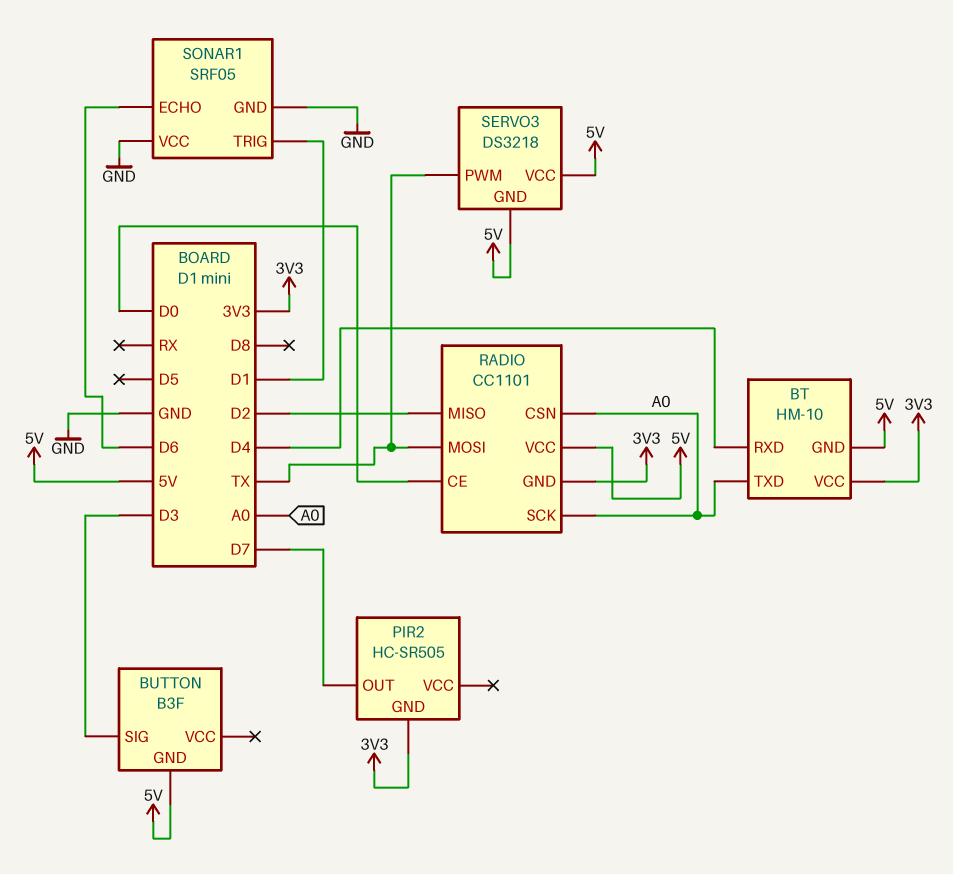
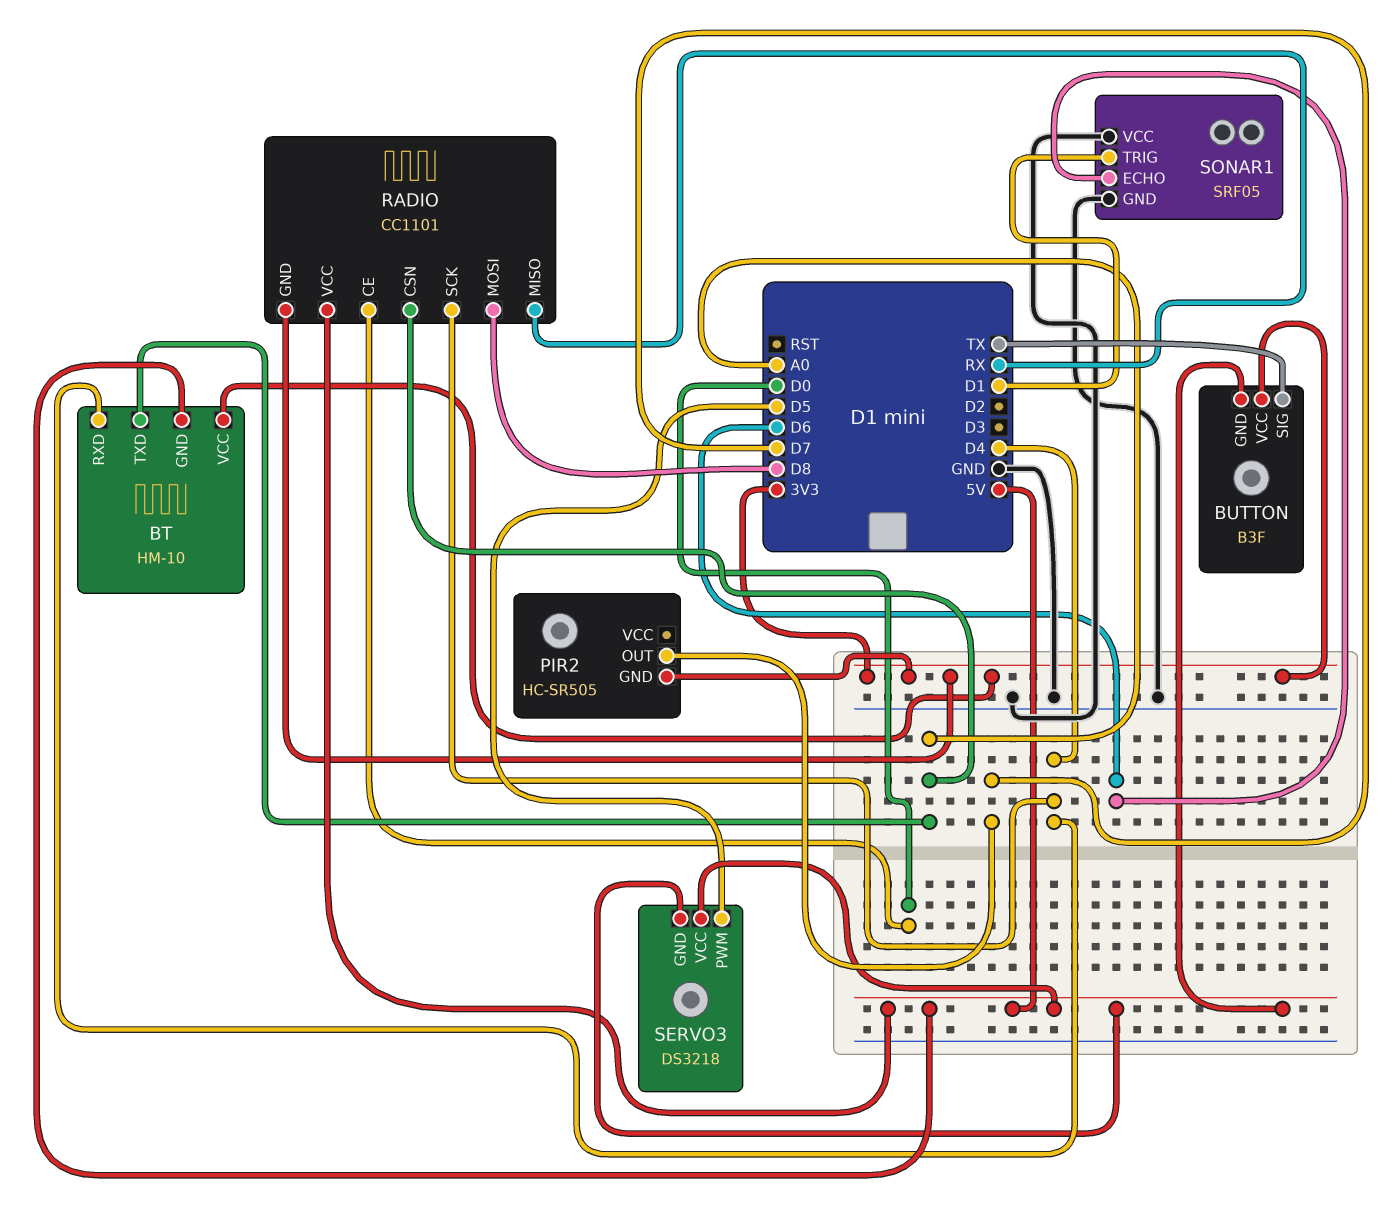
BUTTON pin SIG: D3 -> TX
BUTTON pin VCC: none -> 3V3
RADIO pin MISO: D2 -> RX
RADIO pin MOSI: TX -> D8
RADIO pin SCK: A0 -> D4
SERVO3 pin PWM: TX -> D5

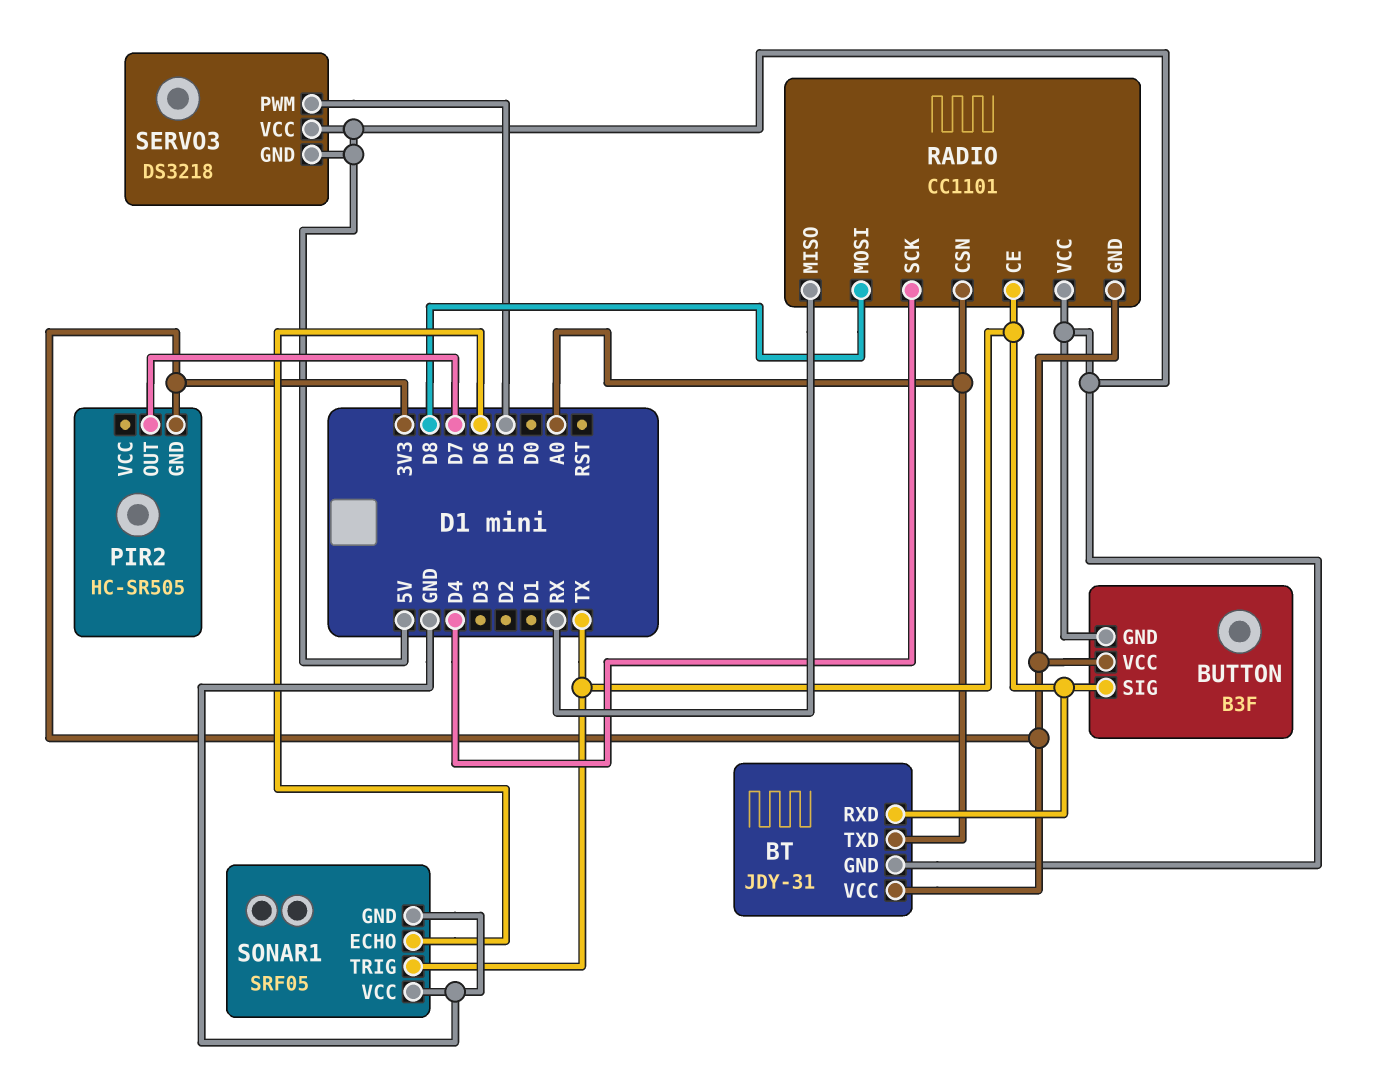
BT: HM-10 -> JDY-31
BT pin RXD: D4 -> TX
RADIO pin CE: D0 -> TX
SONAR1 pin TRIG: D1 -> TX

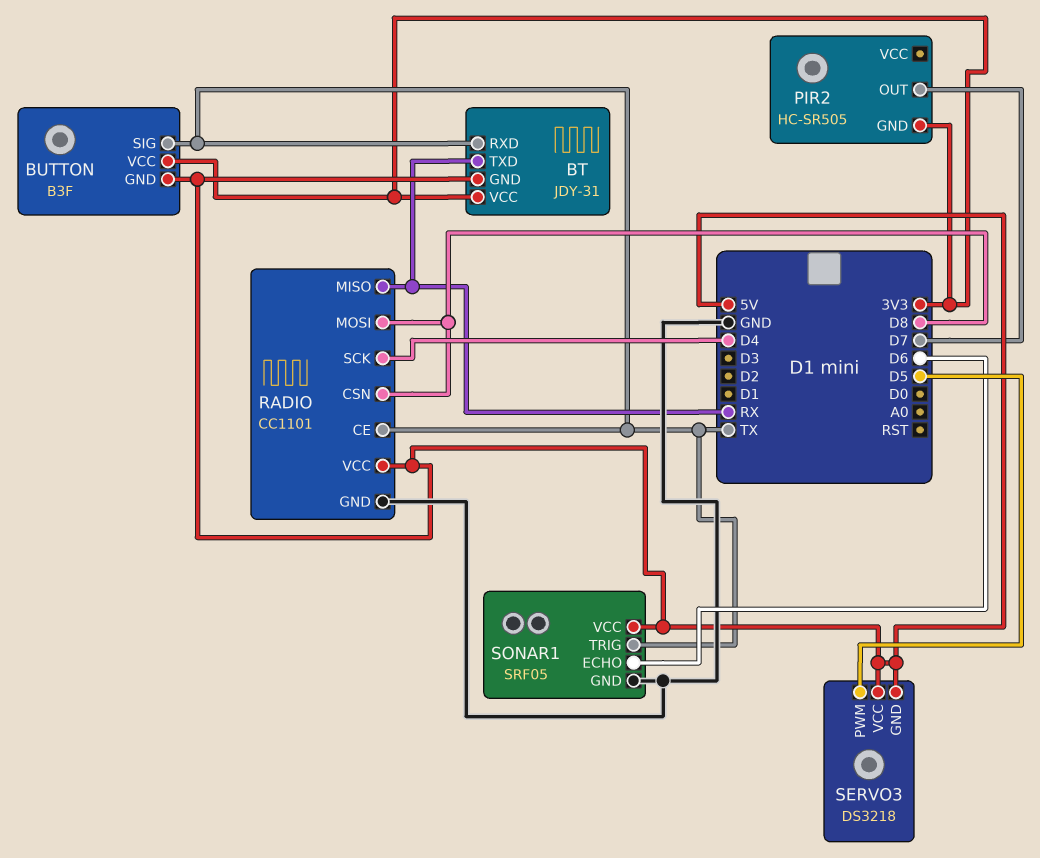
BT pin TXD: A0 -> RX
RADIO pin CSN: A0 -> D8
RADIO pin GND: 3V3 -> GND
SONAR1 pin VCC: GND -> 5V

